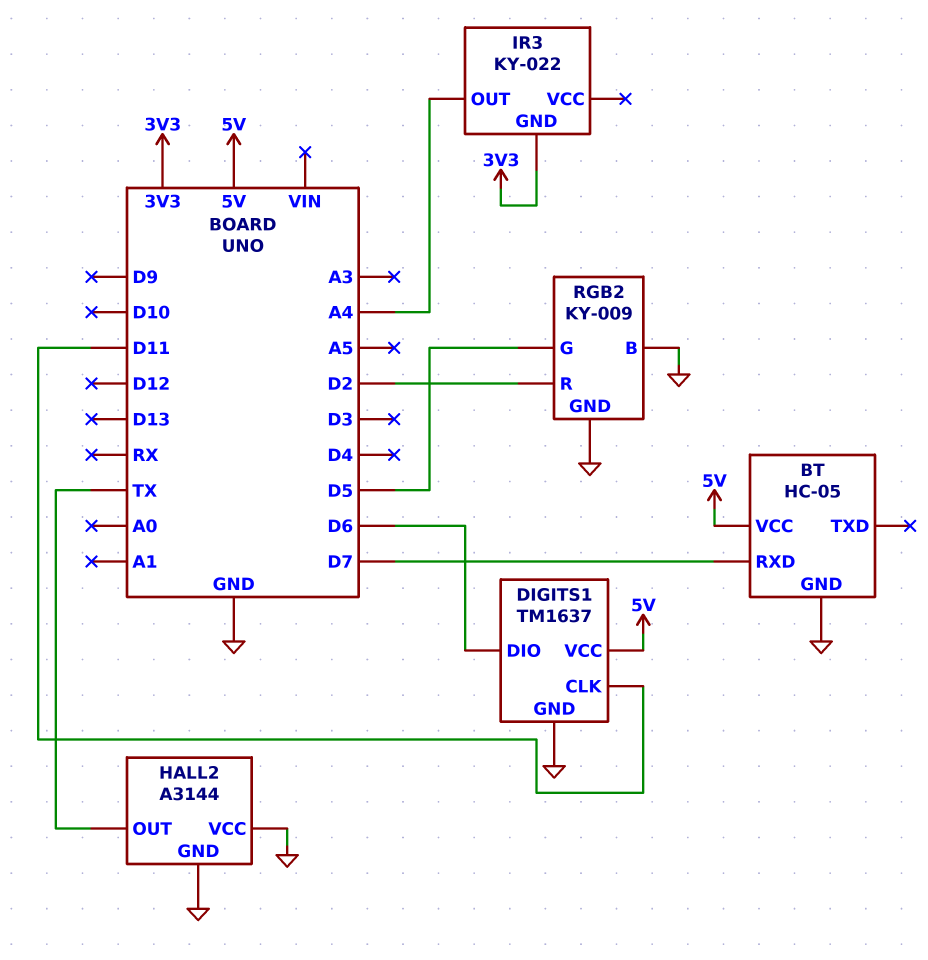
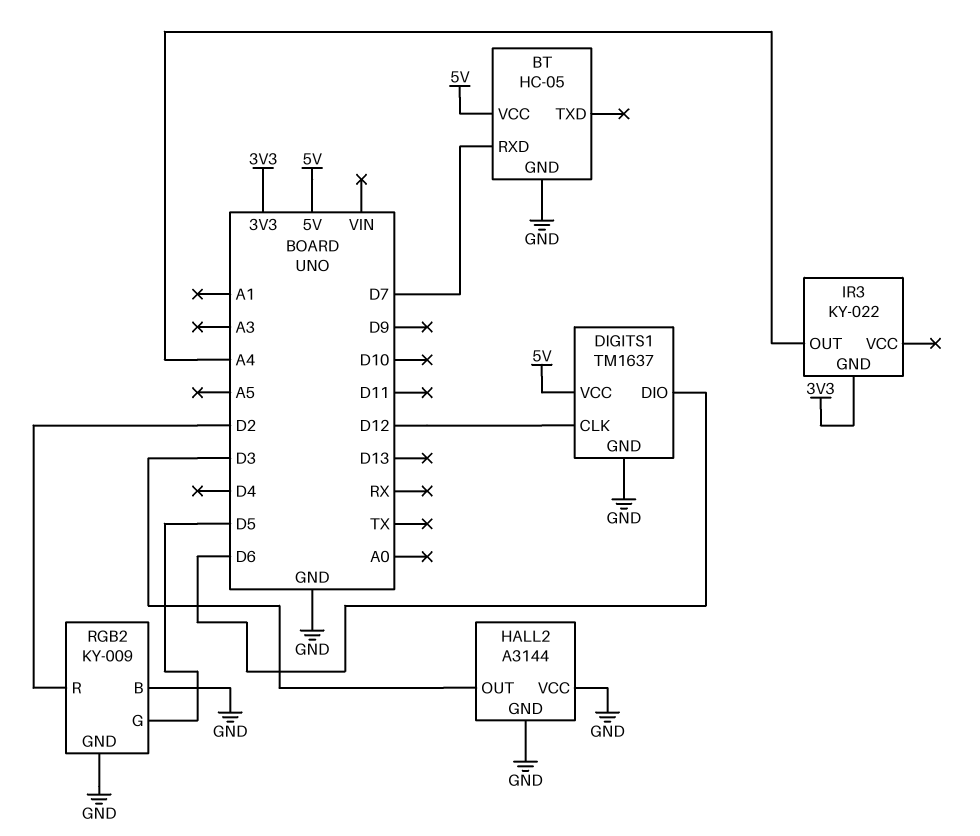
DIGITS1 pin CLK: D11 -> D12
HALL2 pin OUT: TX -> D3

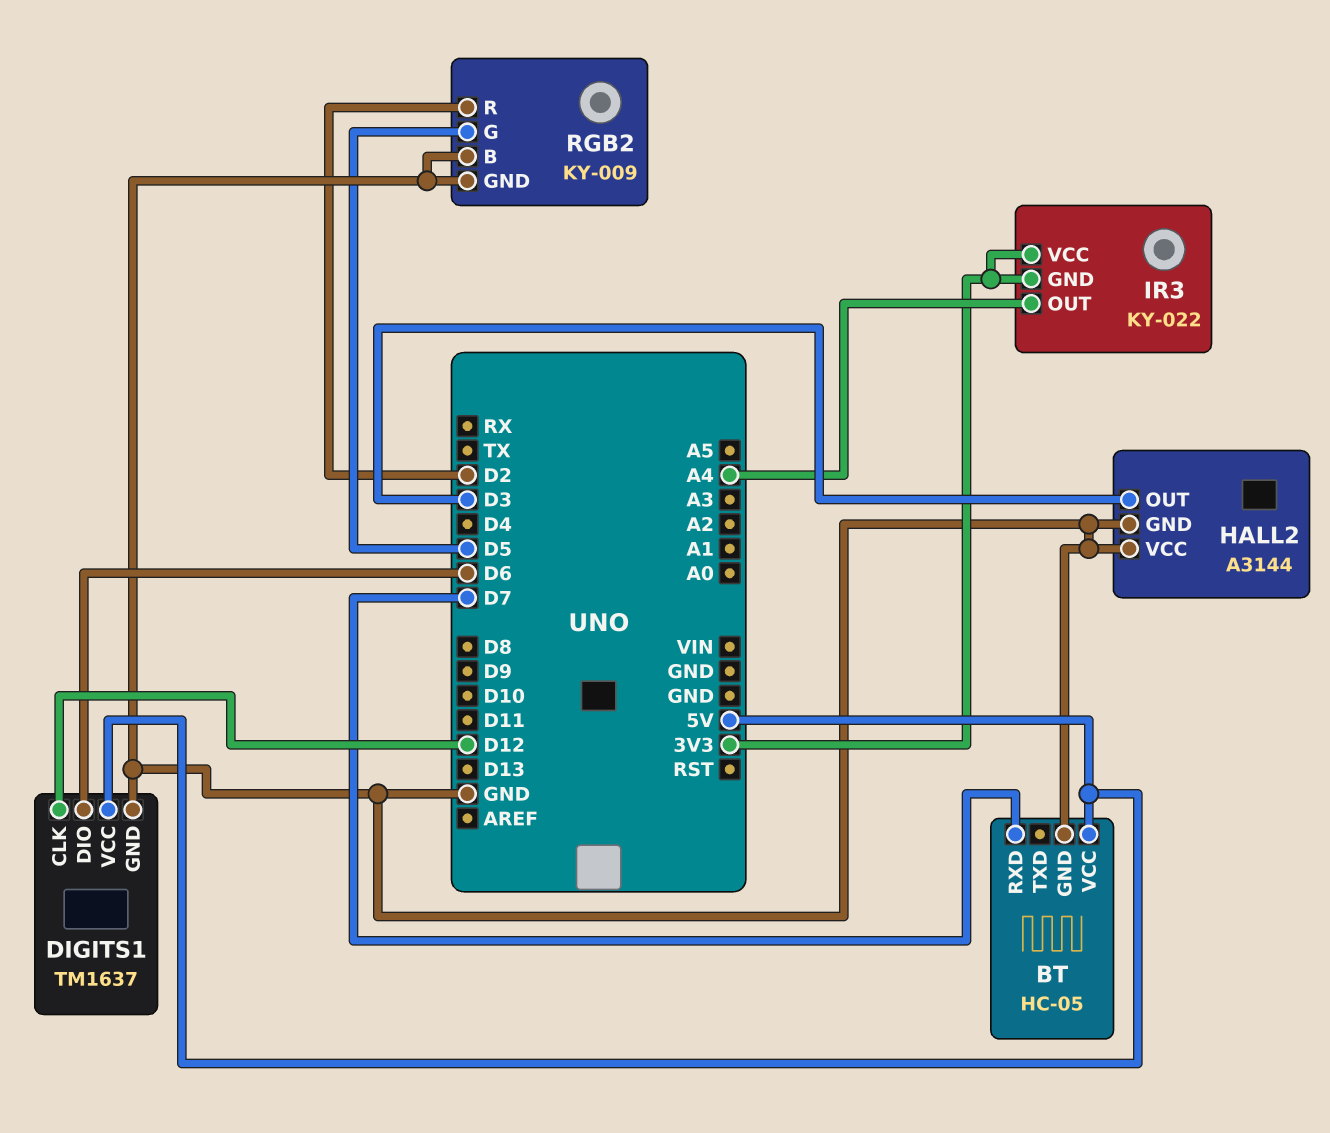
IR3 pin VCC: none -> 3V3

